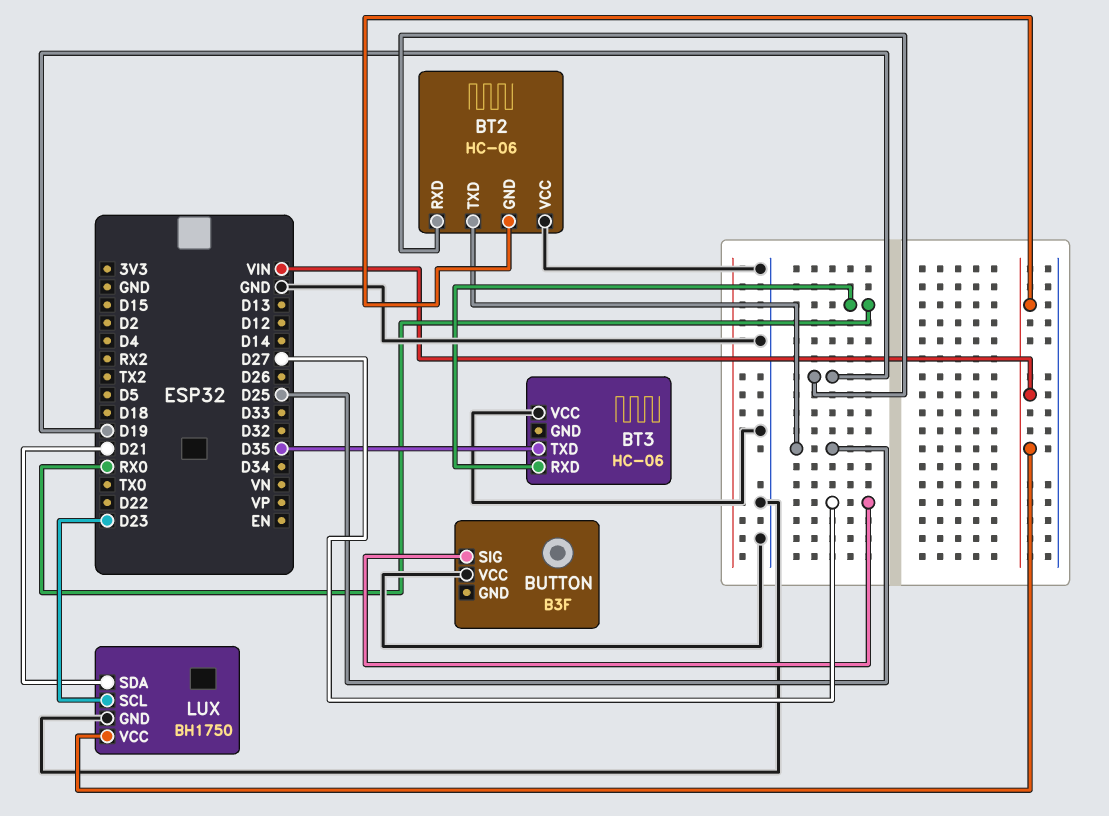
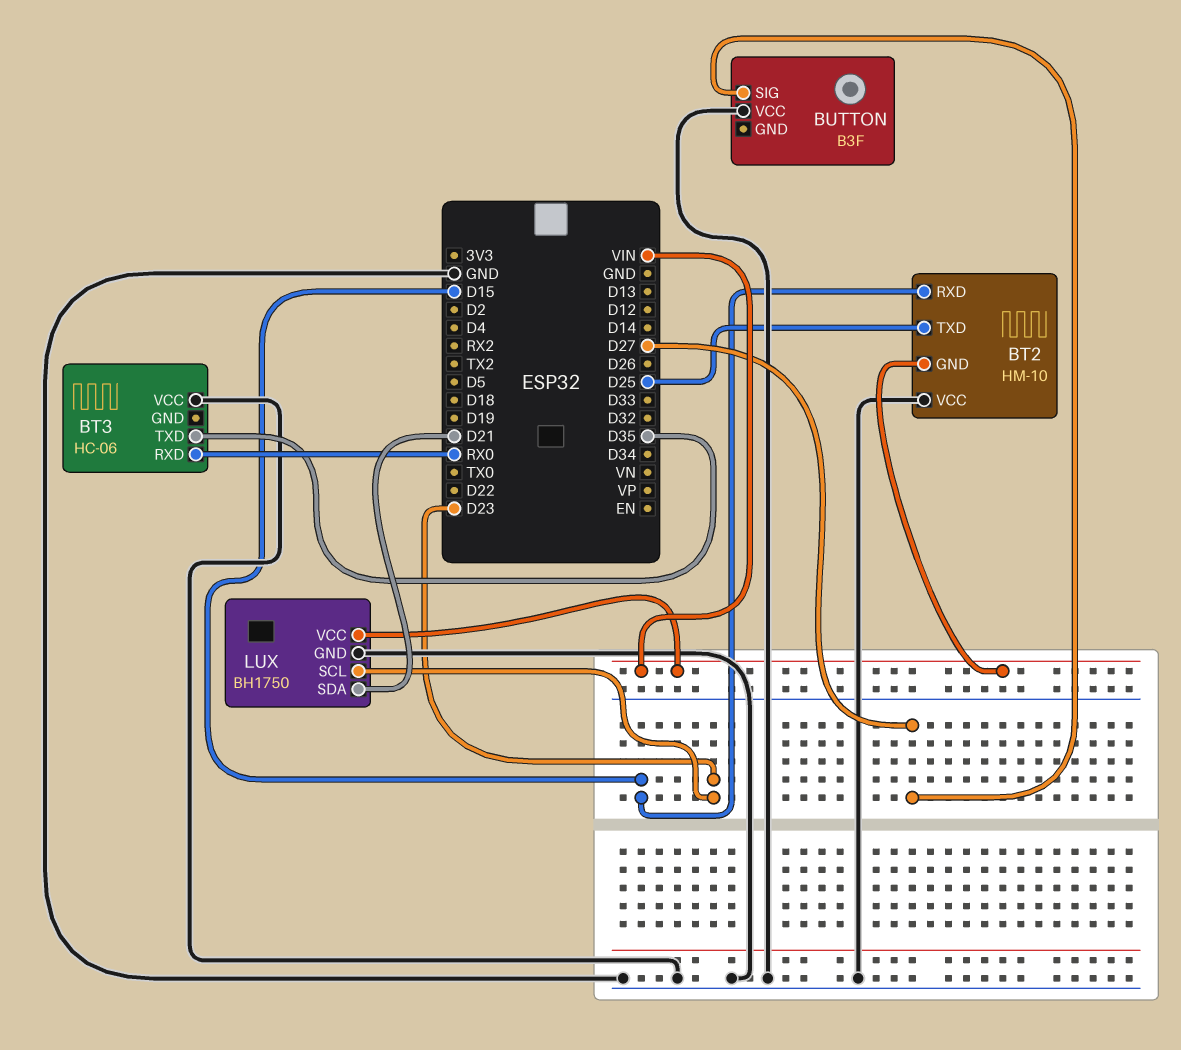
BT2: HC-06 -> HM-10
BT2 pin RXD: D19 -> D15

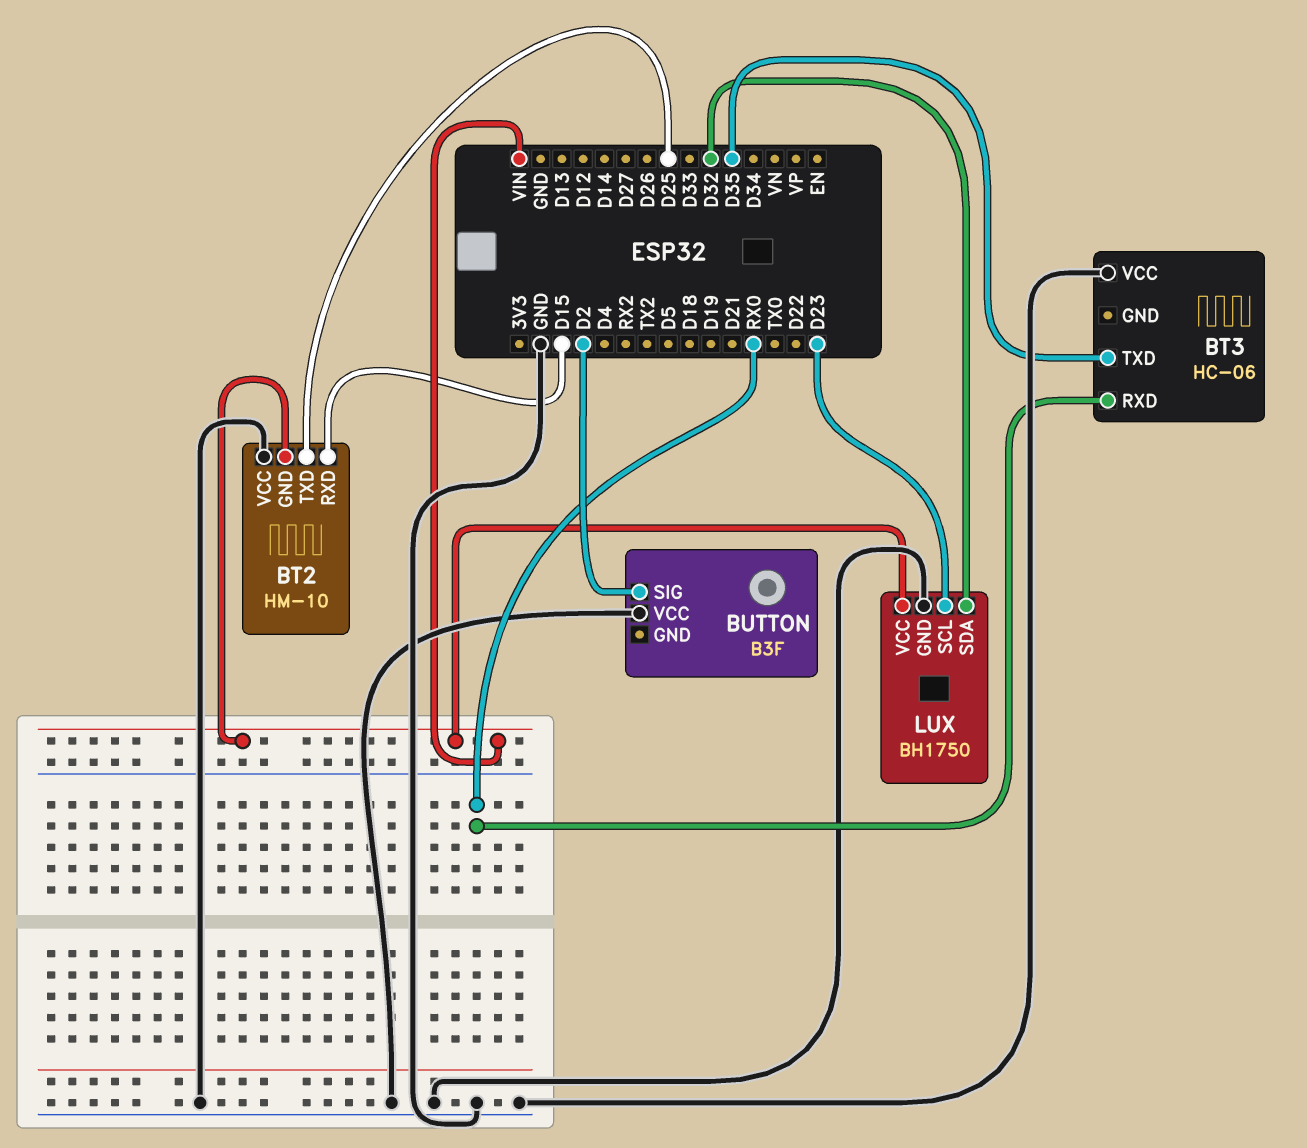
BUTTON pin SIG: D27 -> D2
LUX pin SDA: D21 -> D32

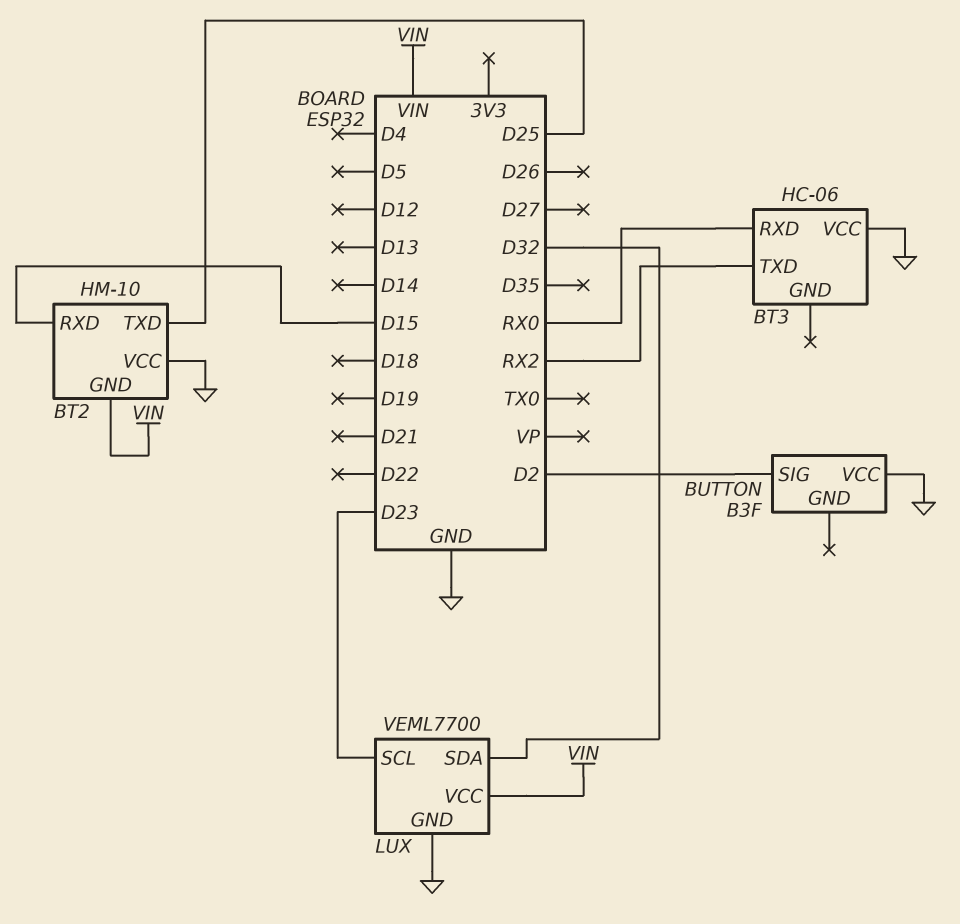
BT3 pin TXD: D35 -> RX2
LUX: BH1750 -> VEML7700

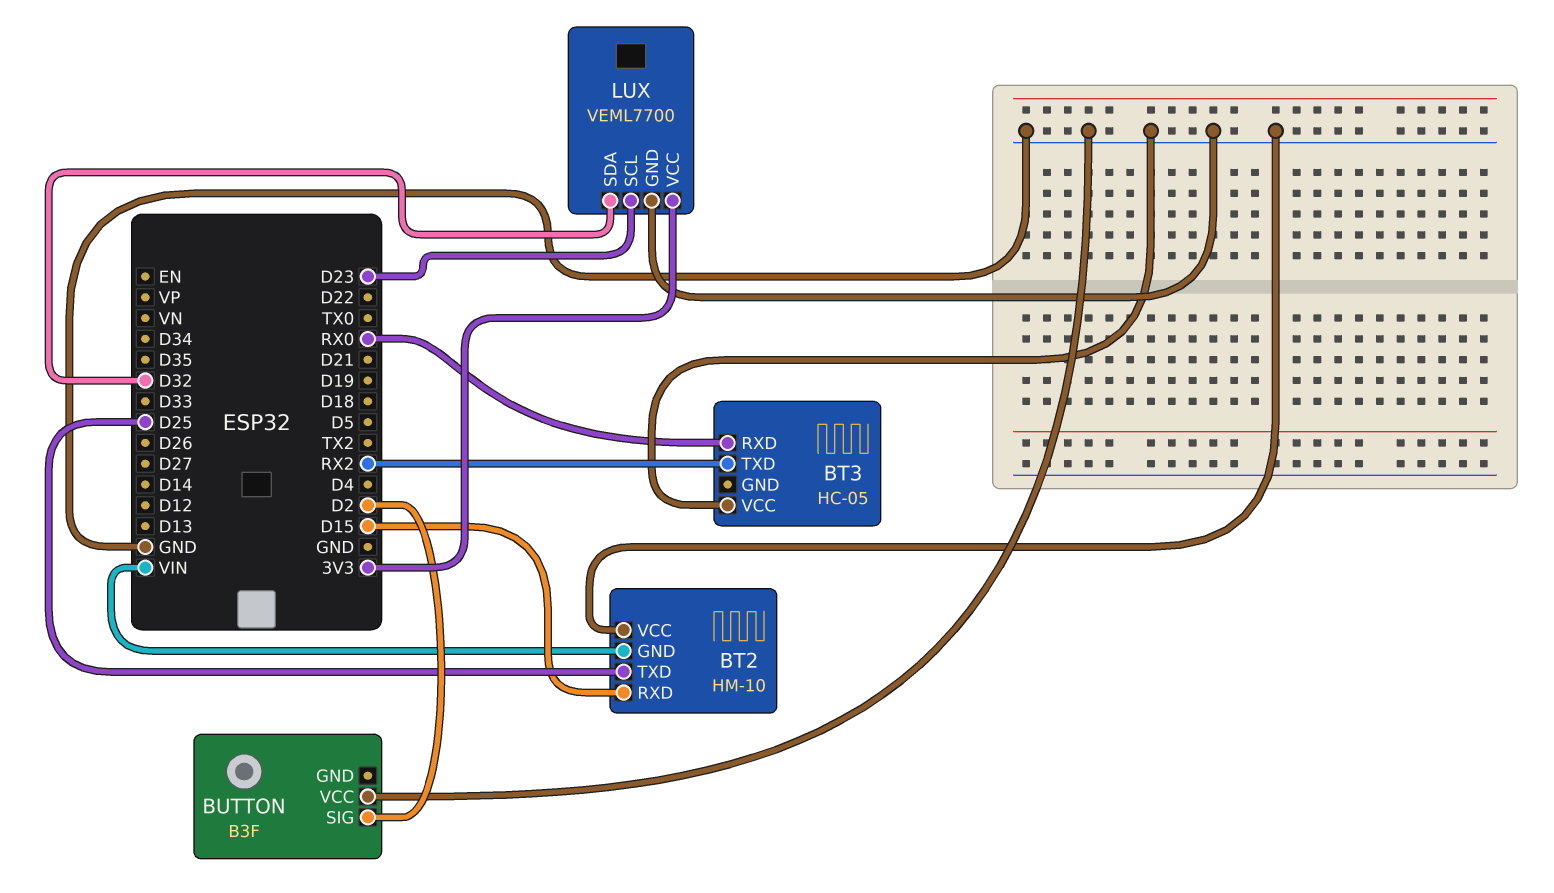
BT3: HC-06 -> HC-05
LUX pin VCC: VIN -> 3V3

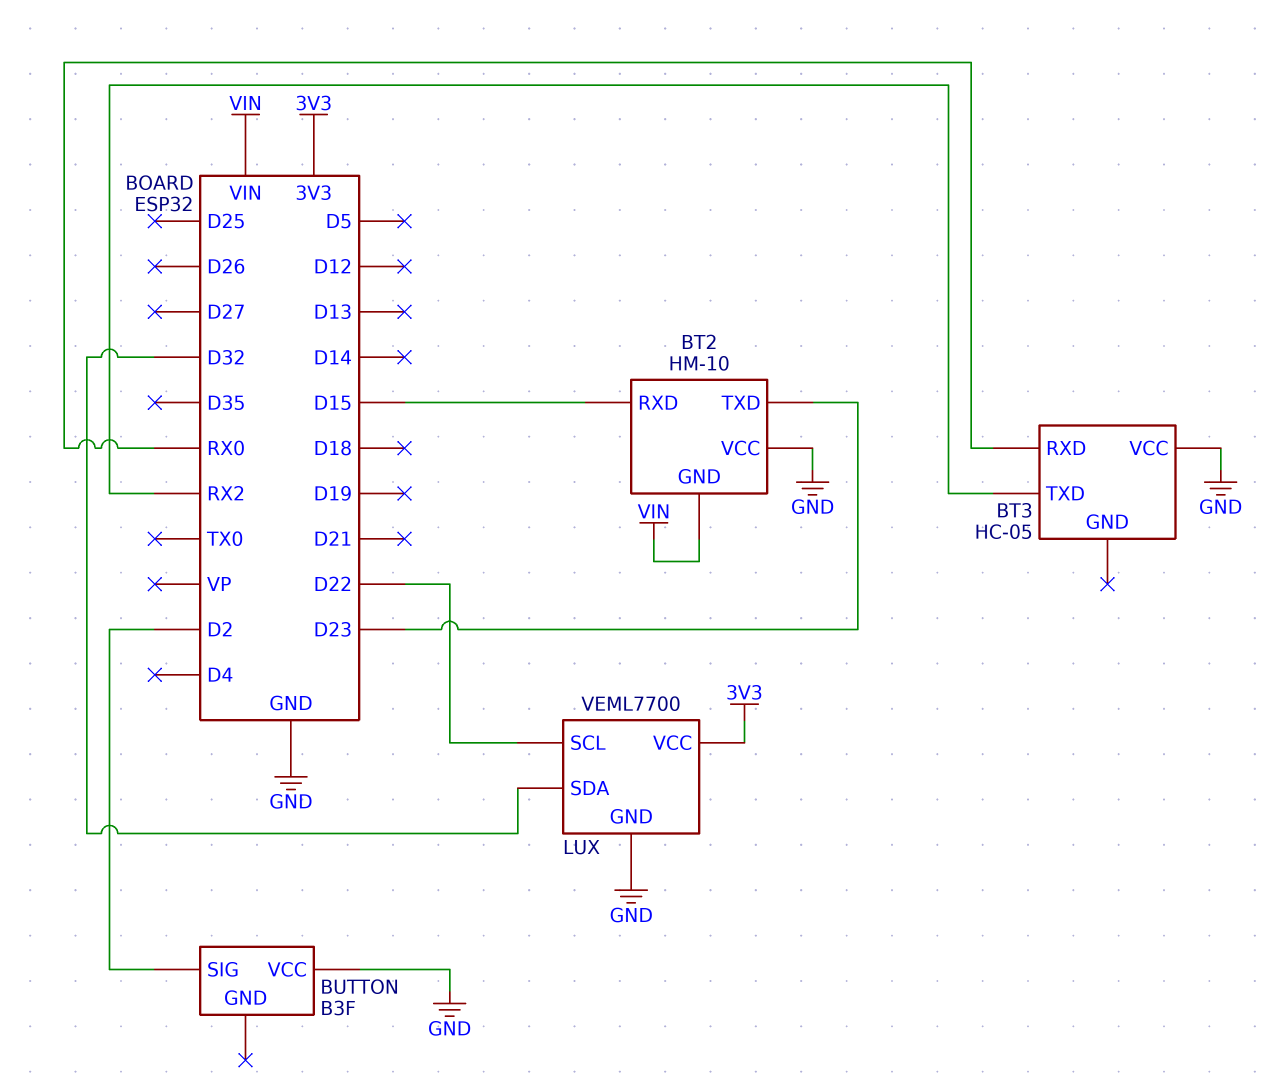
BT2 pin TXD: D25 -> D23
LUX pin SCL: D23 -> D22

